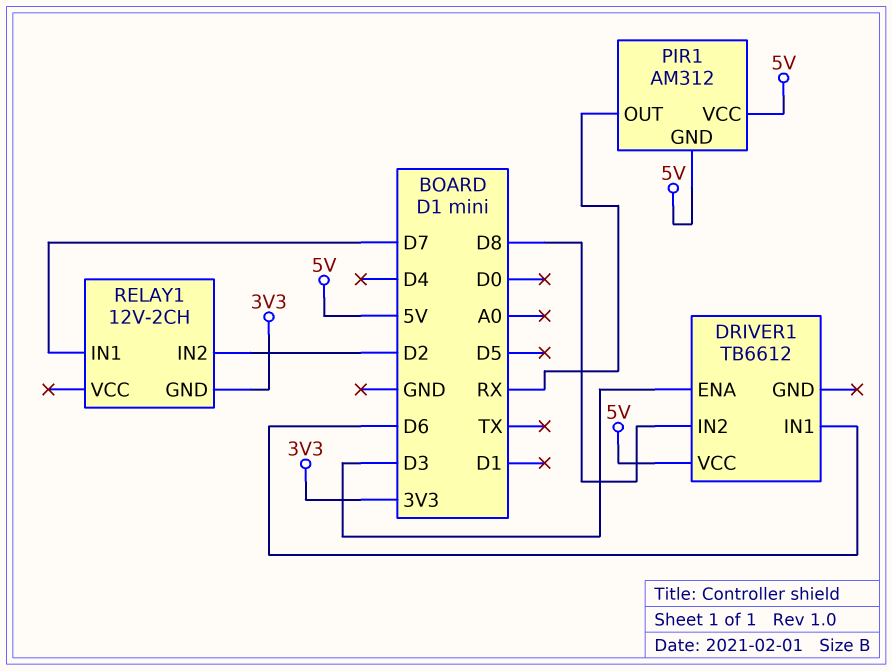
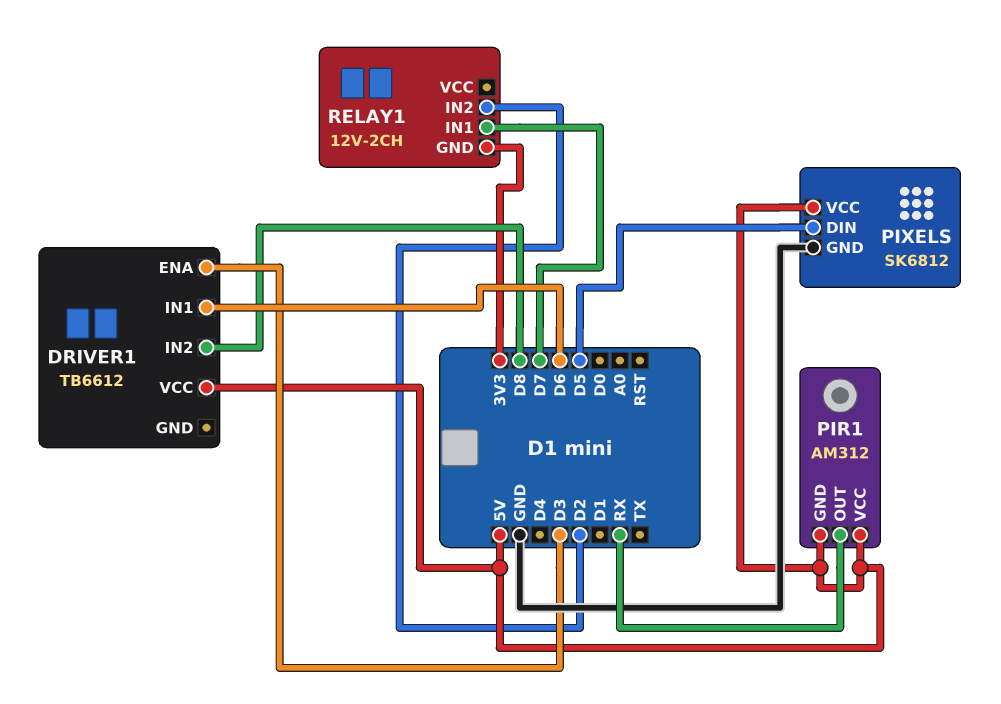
PIXELS: none -> SK6812
PIXELS pin DIN: none -> D5
PIXELS pin GND: none -> GND
PIXELS pin VCC: none -> 5V

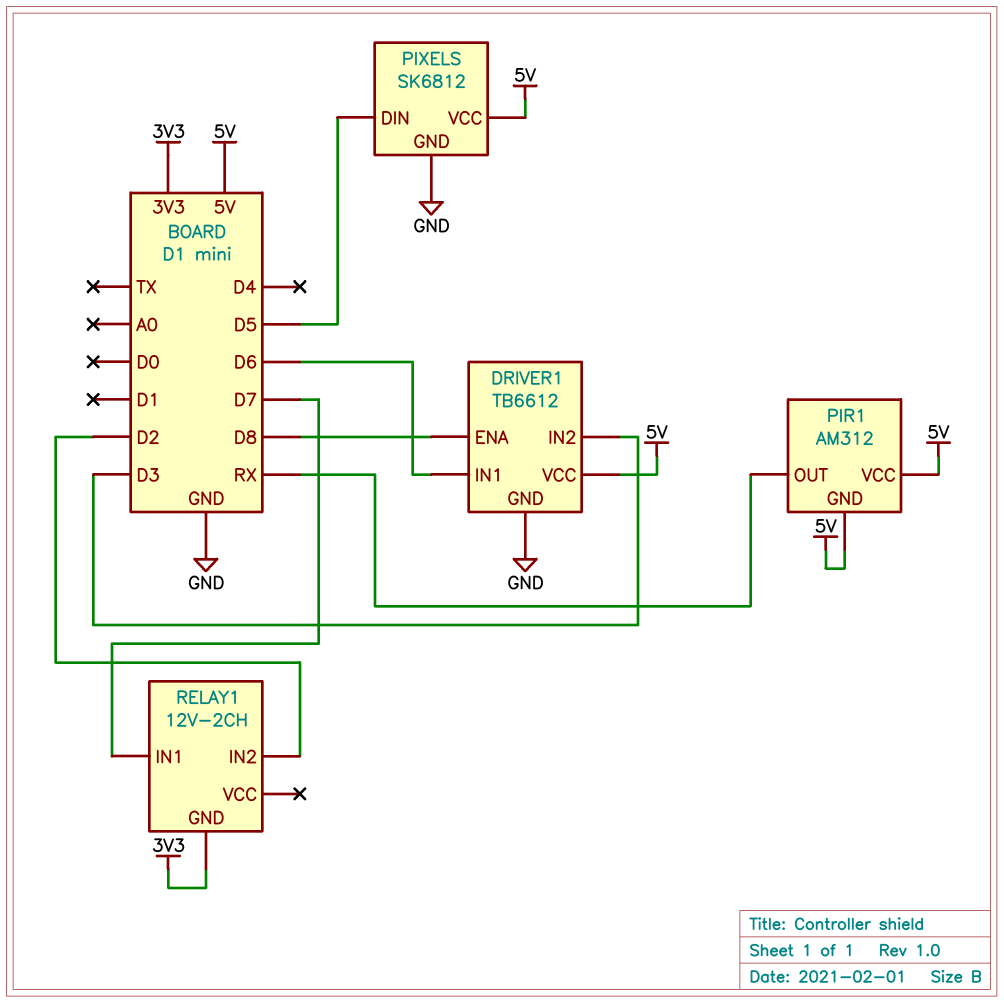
DRIVER1 pin ENA: D3 -> D8
DRIVER1 pin GND: none -> GND
DRIVER1 pin IN2: D8 -> D3

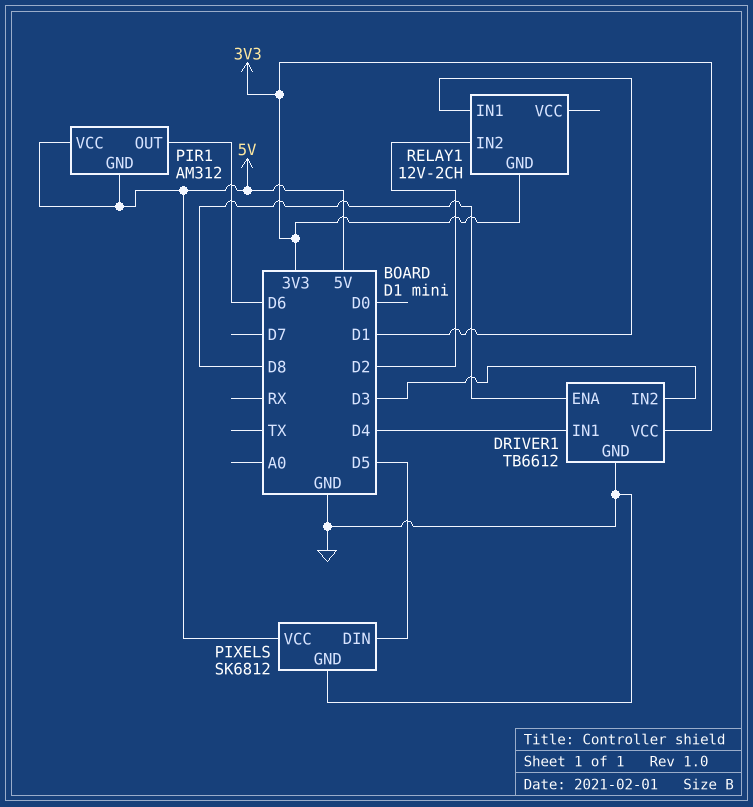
DRIVER1 pin IN1: D6 -> D4
DRIVER1 pin VCC: 5V -> 3V3
PIR1 pin OUT: RX -> D6
RELAY1 pin IN1: D7 -> D1

